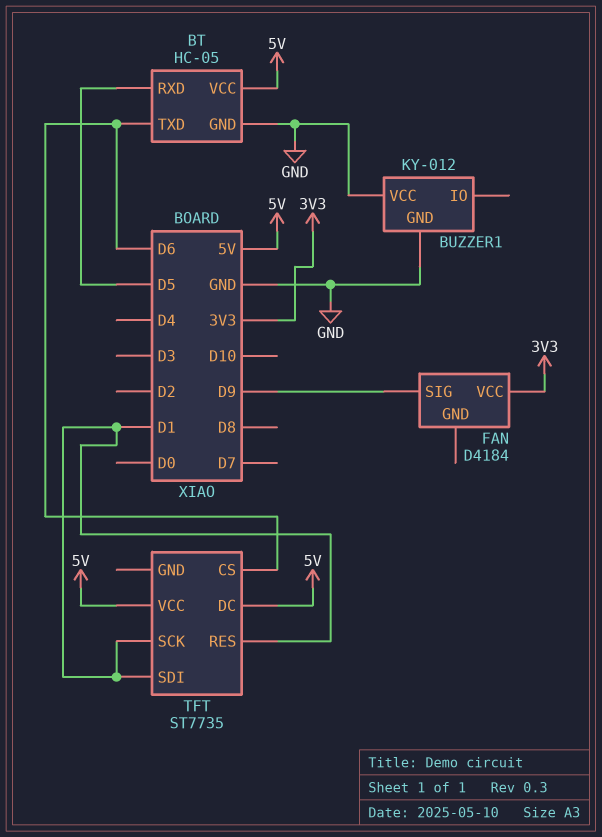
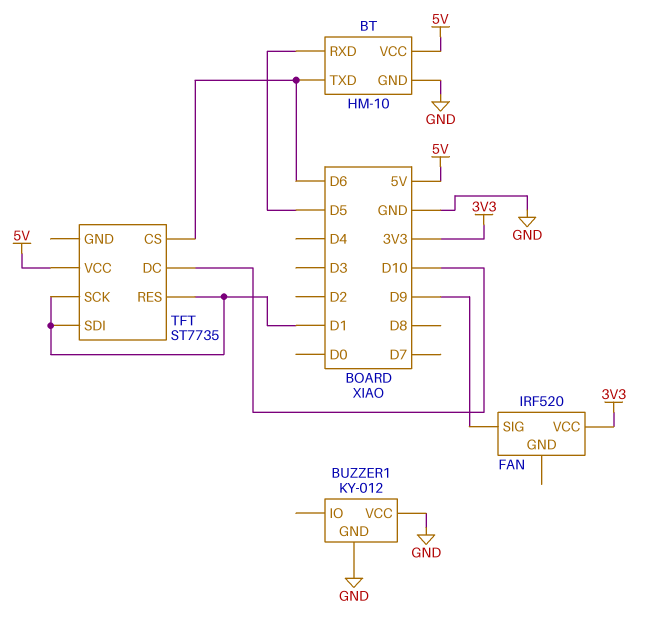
BT: HC-05 -> HM-10
FAN: D4184 -> IRF520
TFT pin DC: 5V -> D10

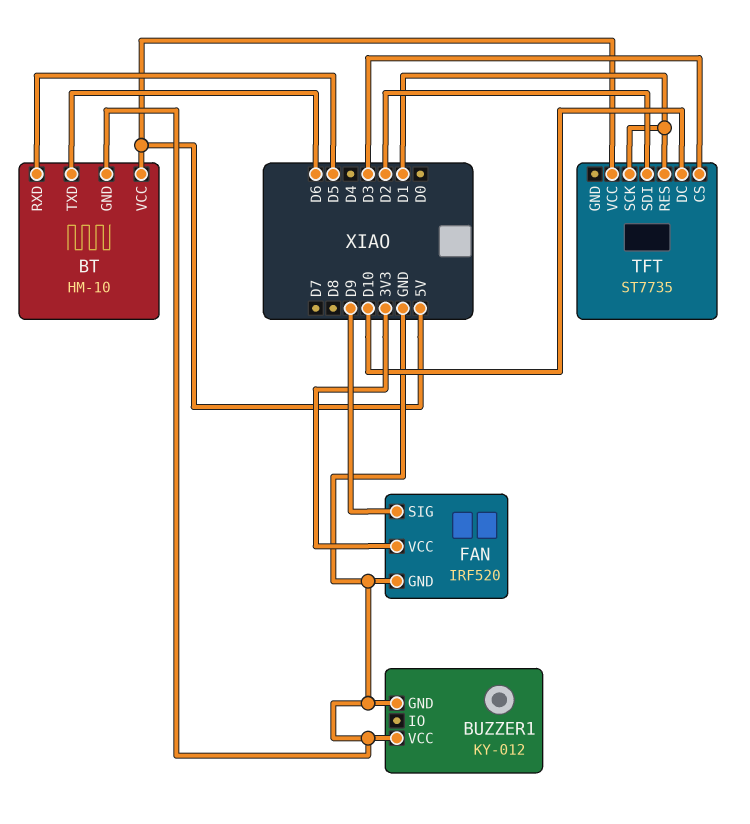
FAN pin GND: none -> GND
TFT pin CS: D6 -> D3
TFT pin SDI: D1 -> D2

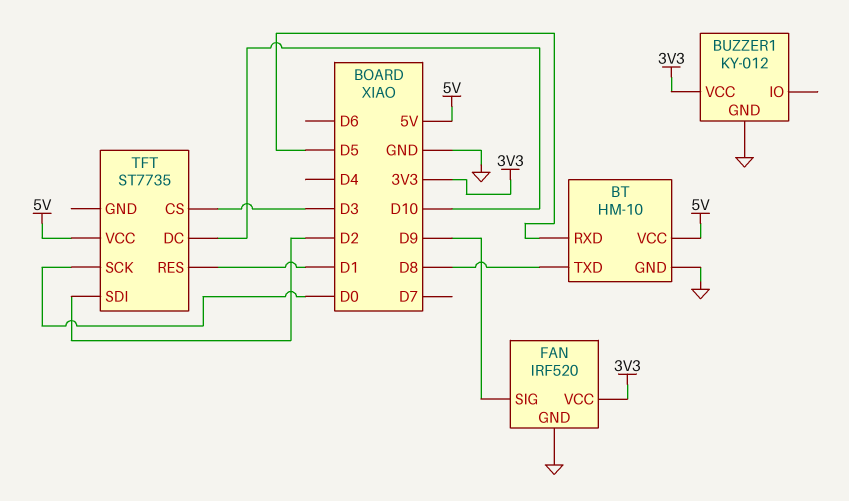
BT pin TXD: D6 -> D8
BUZZER1 pin VCC: GND -> 3V3
TFT pin SCK: D1 -> D0

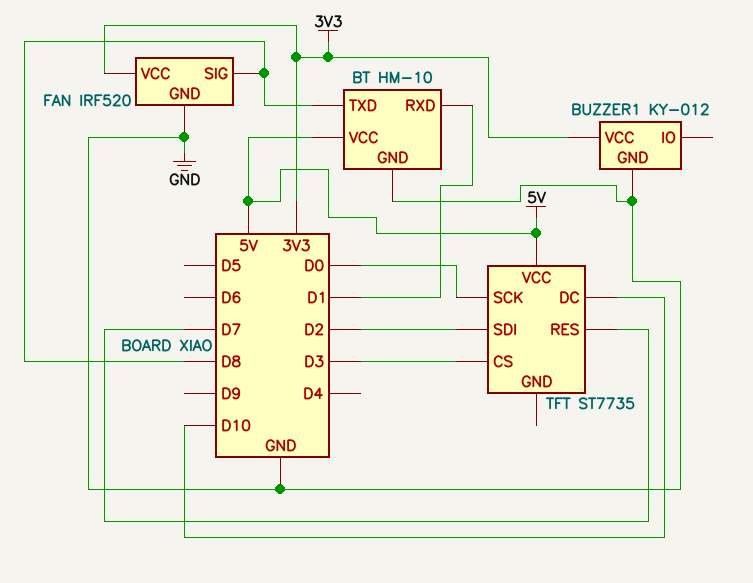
BT pin RXD: D5 -> D1
FAN pin SIG: D9 -> D8
TFT pin RES: D1 -> D7

